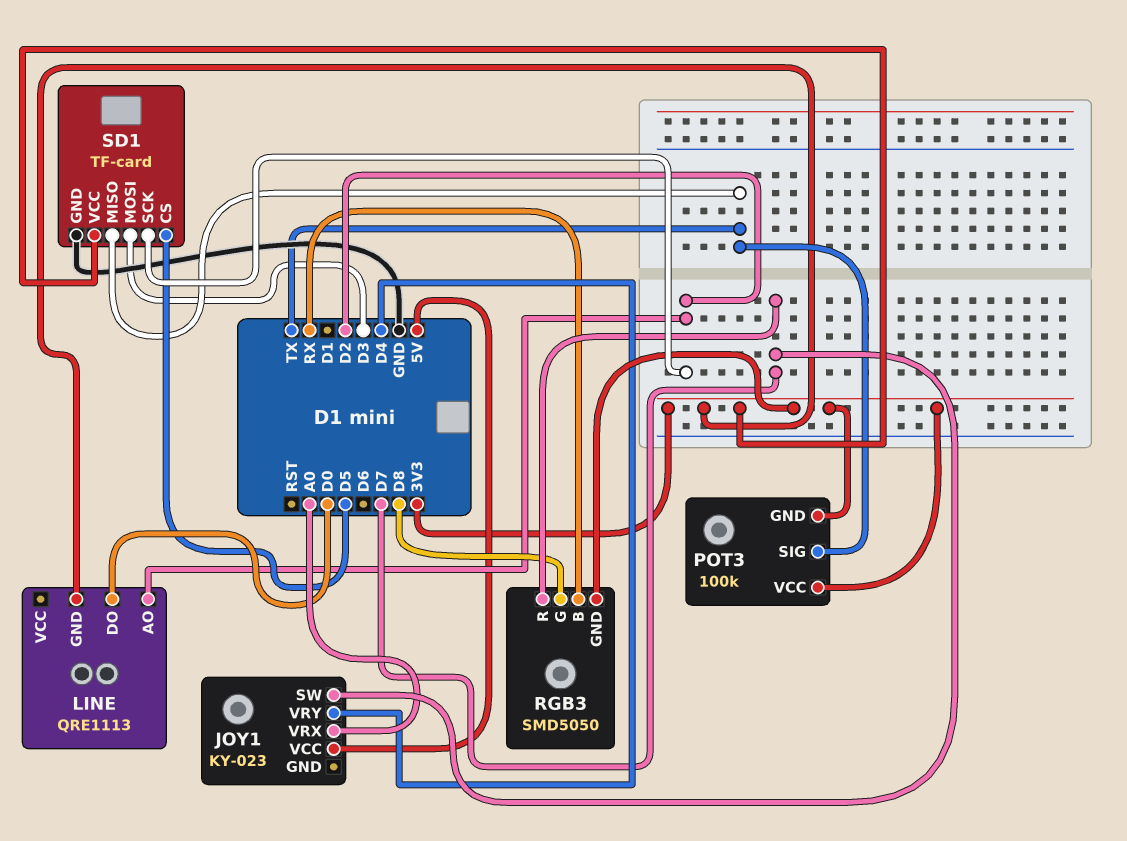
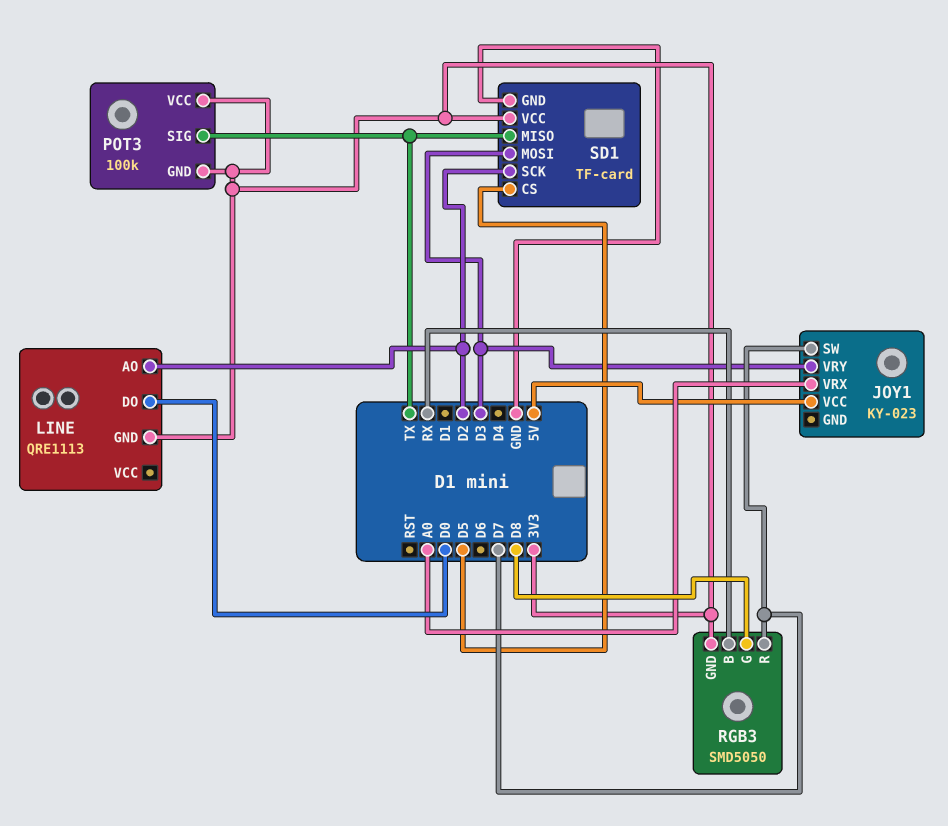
JOY1 pin VRY: D4 -> D3

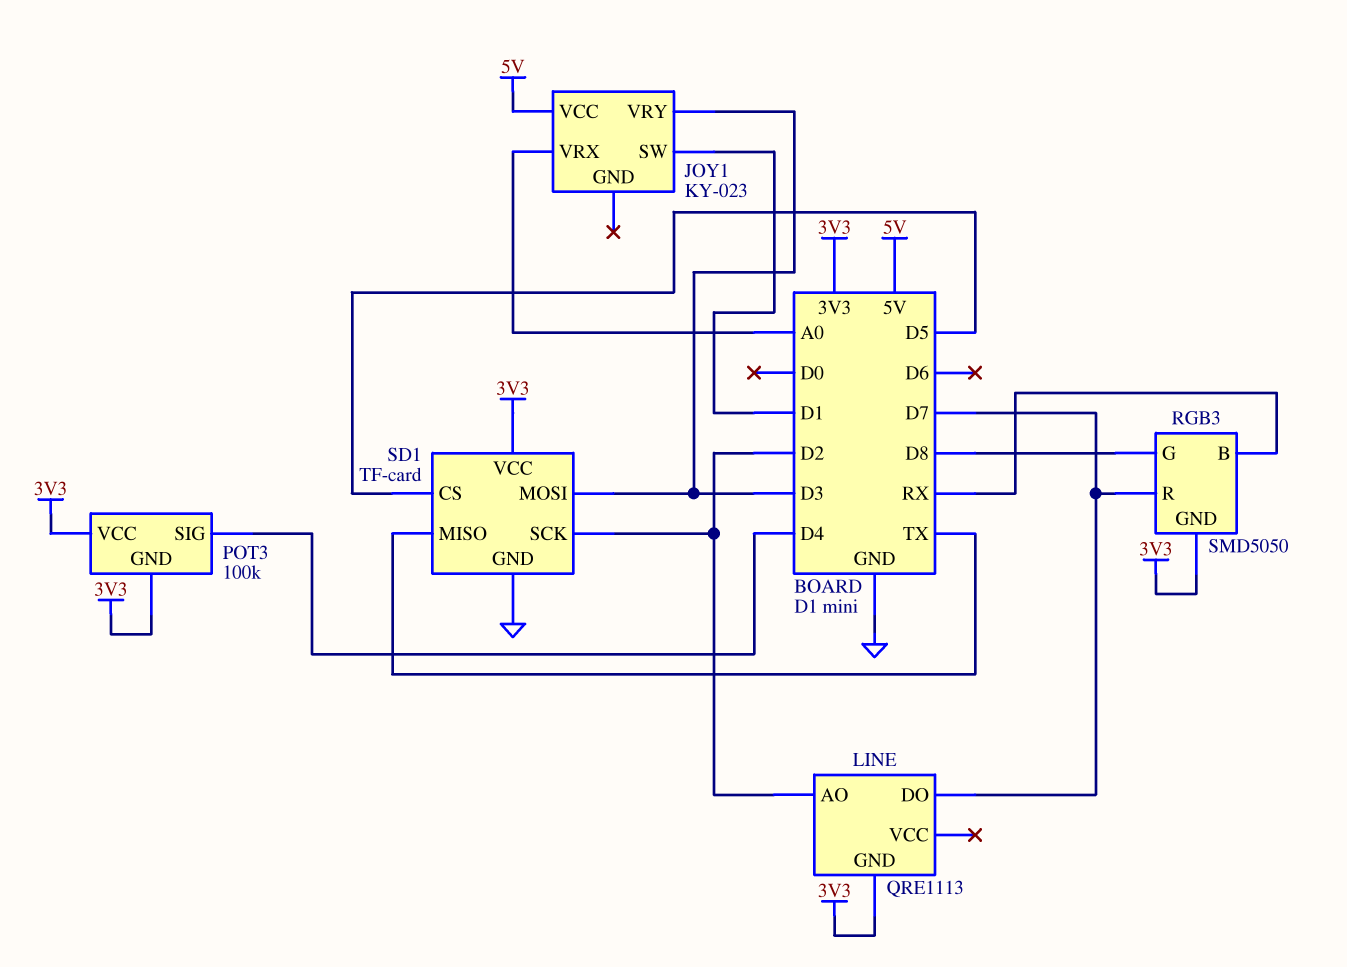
JOY1 pin SW: D7 -> D1
LINE pin DO: D0 -> D7
POT3 pin SIG: TX -> D4

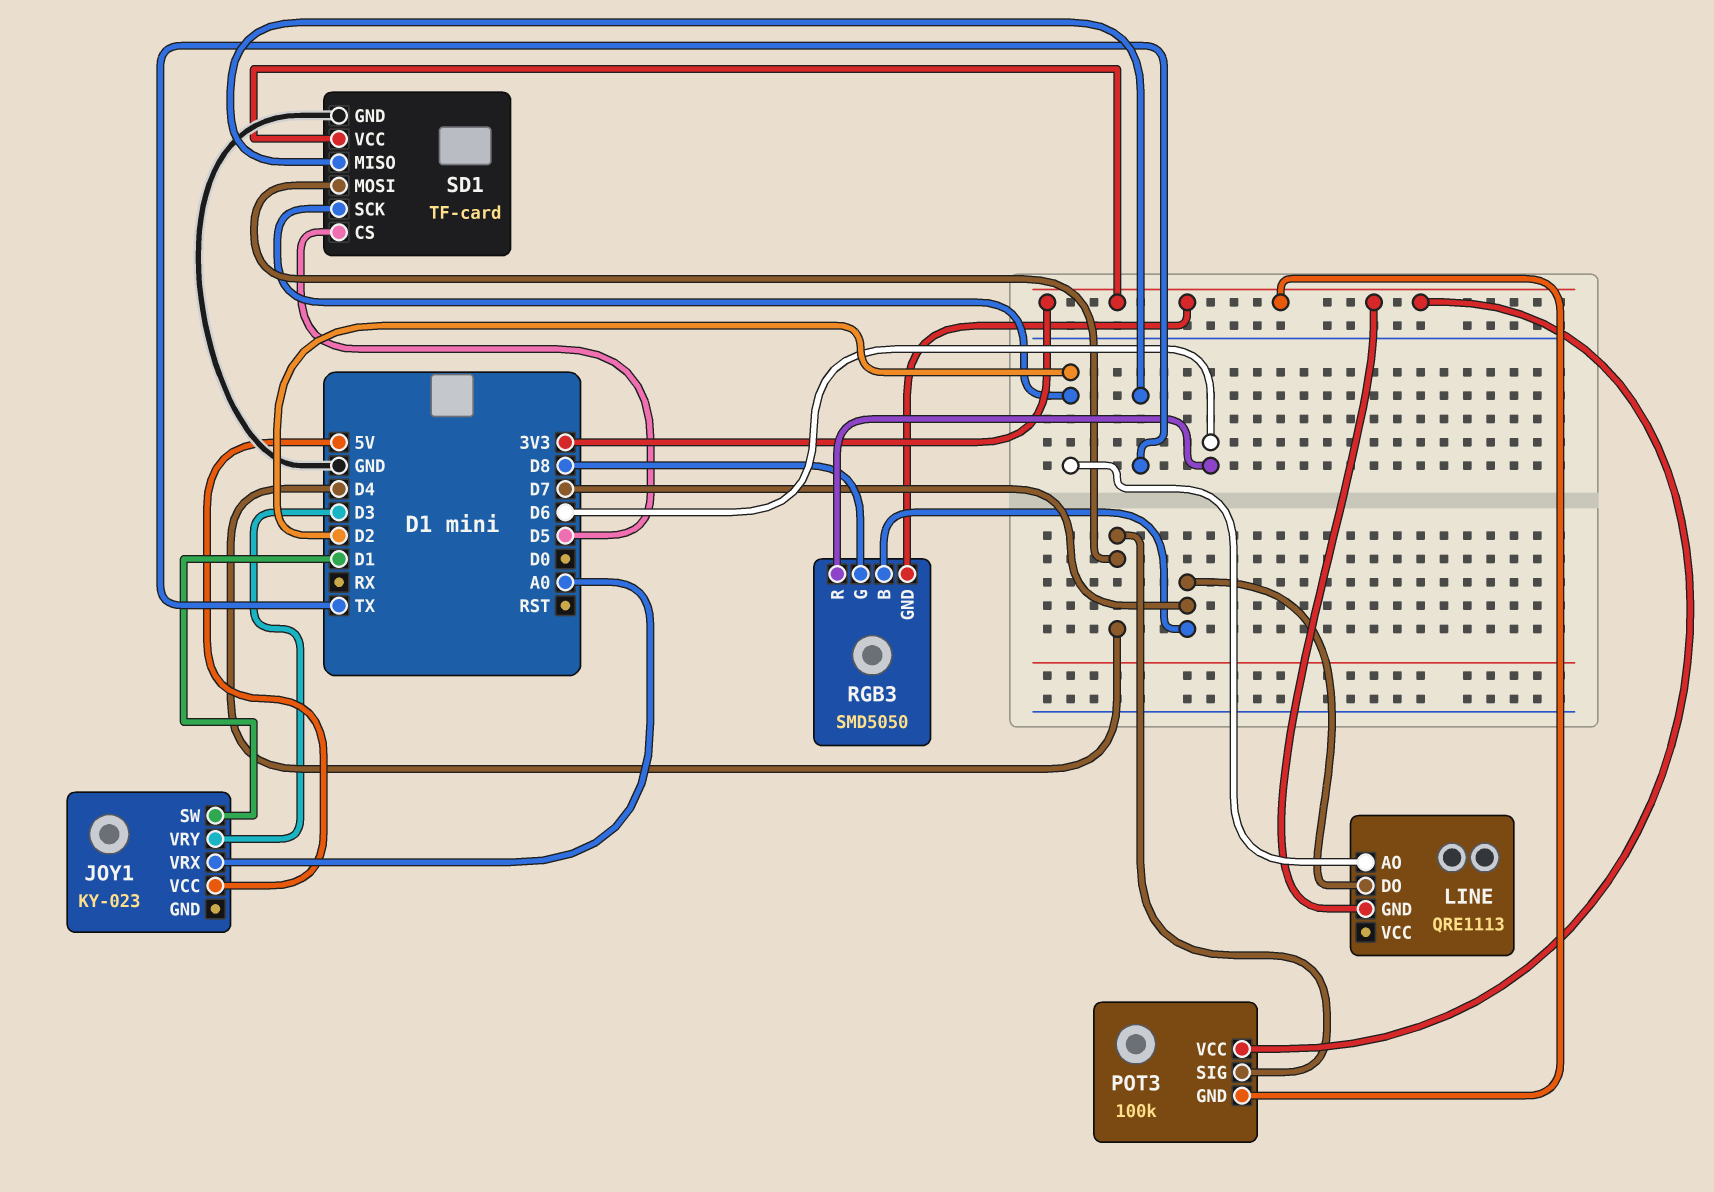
RGB3 pin B: RX -> D7
RGB3 pin R: D7 -> D6
SD1 pin MOSI: D3 -> D4

